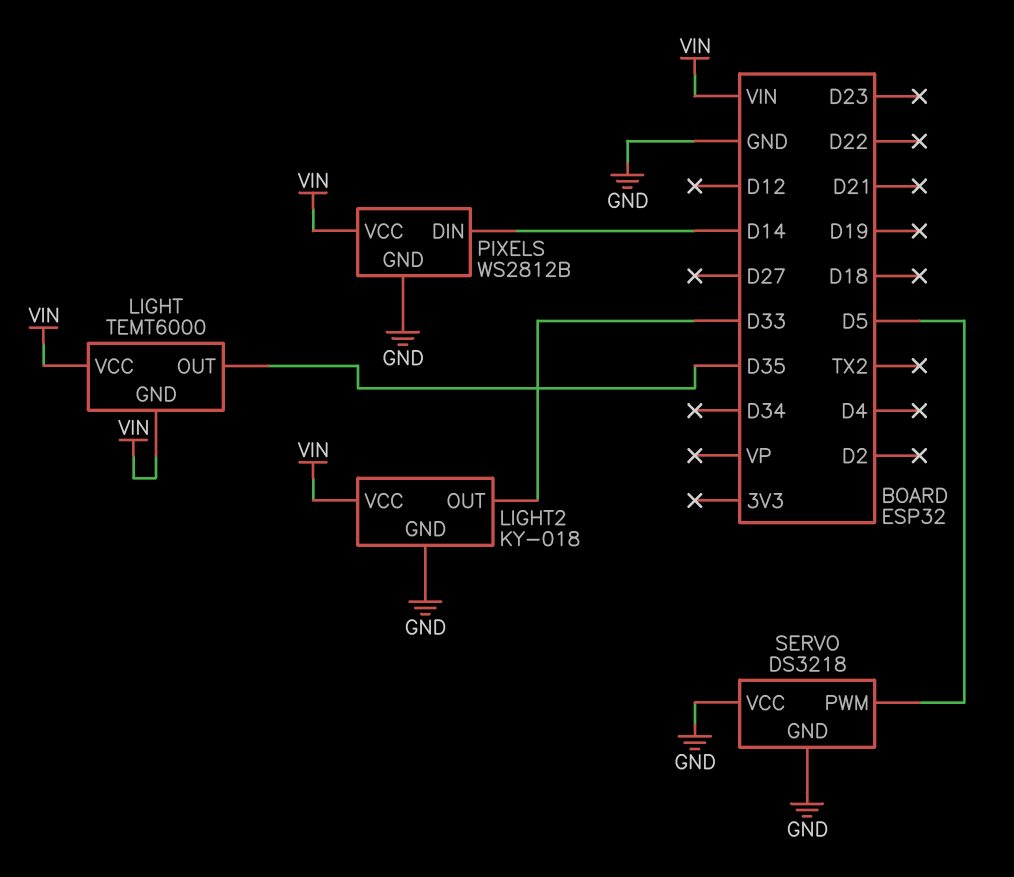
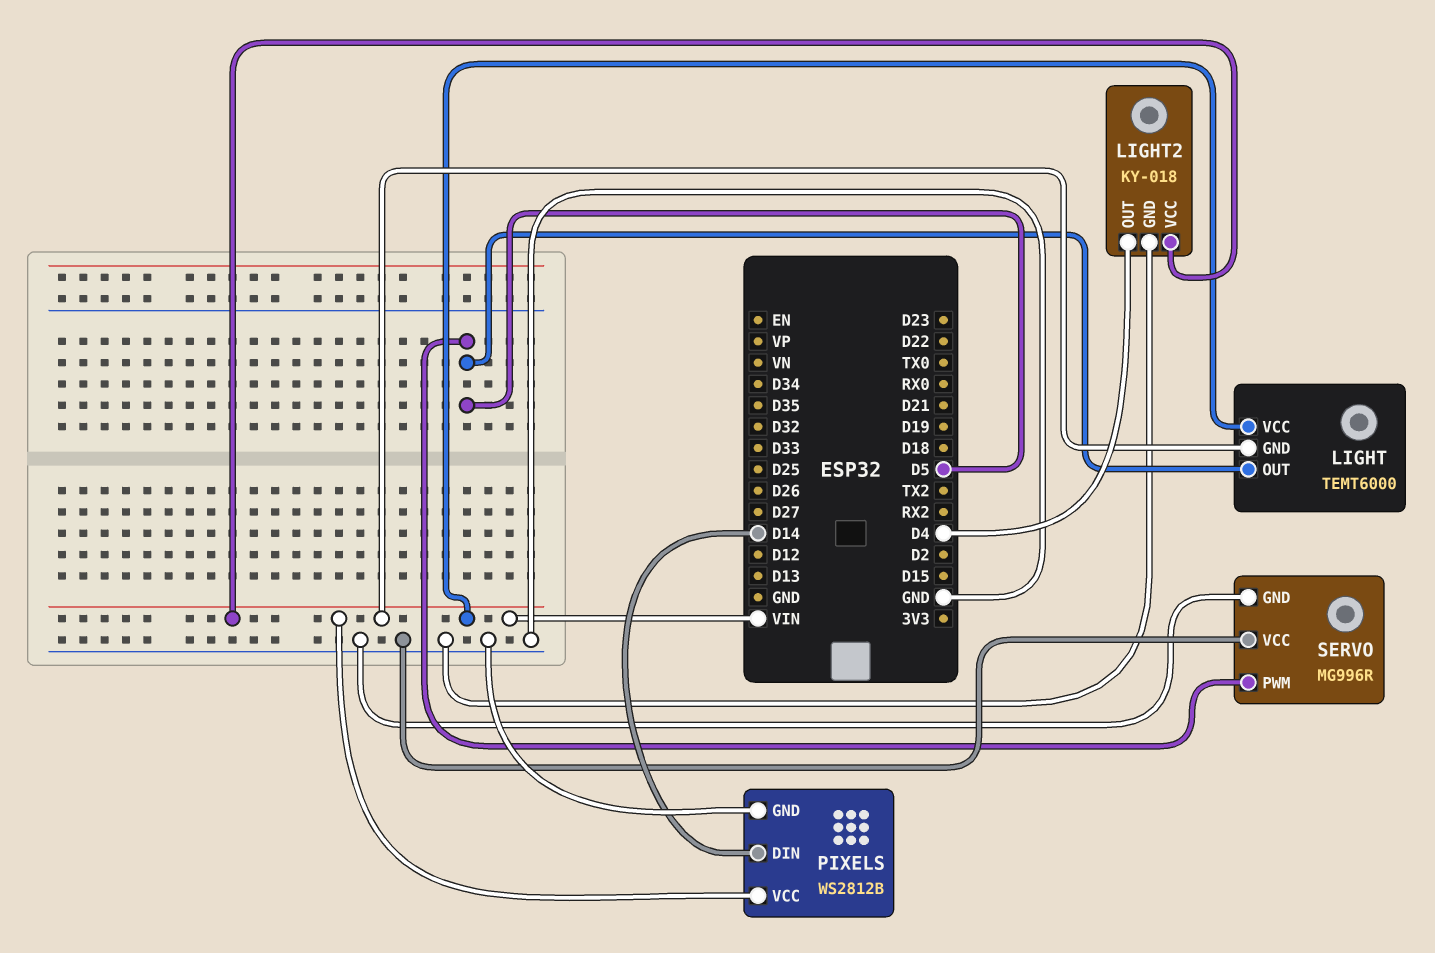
LIGHT pin OUT: D35 -> D5
LIGHT2 pin OUT: D33 -> D4
SERVO: DS3218 -> MG996R

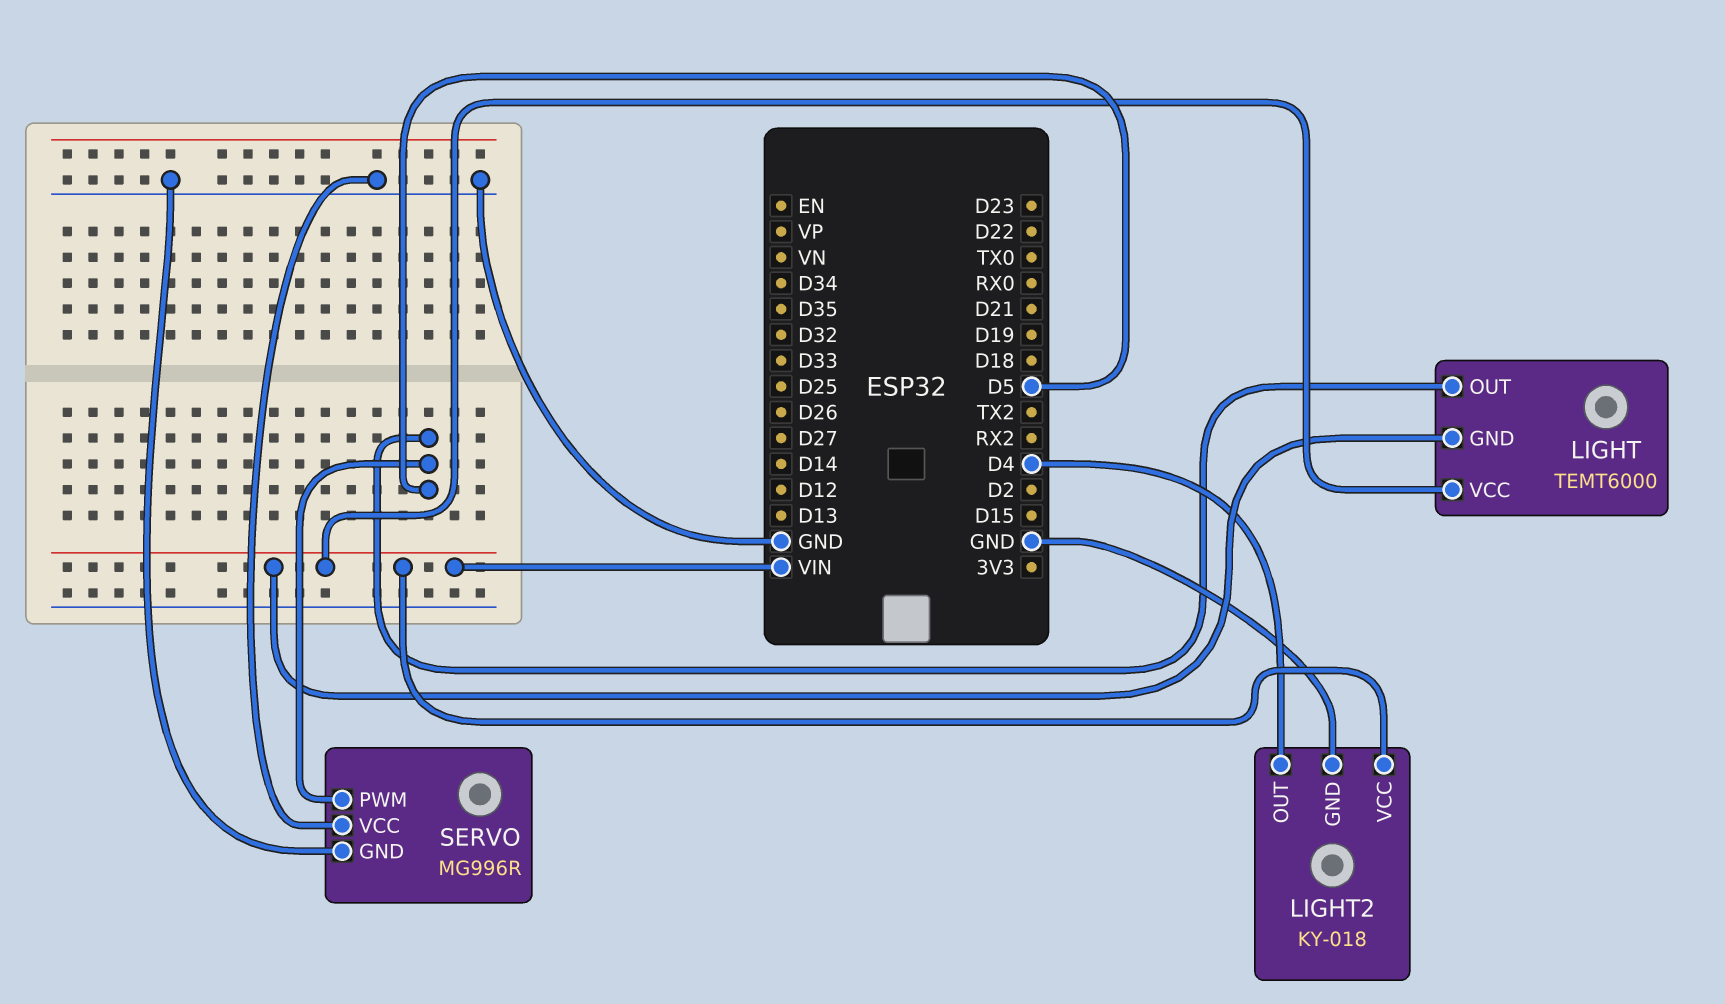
PIXELS: WS2812B -> none
PIXELS pin DIN: D14 -> none
PIXELS pin GND: GND -> none
PIXELS pin VCC: VIN -> none

